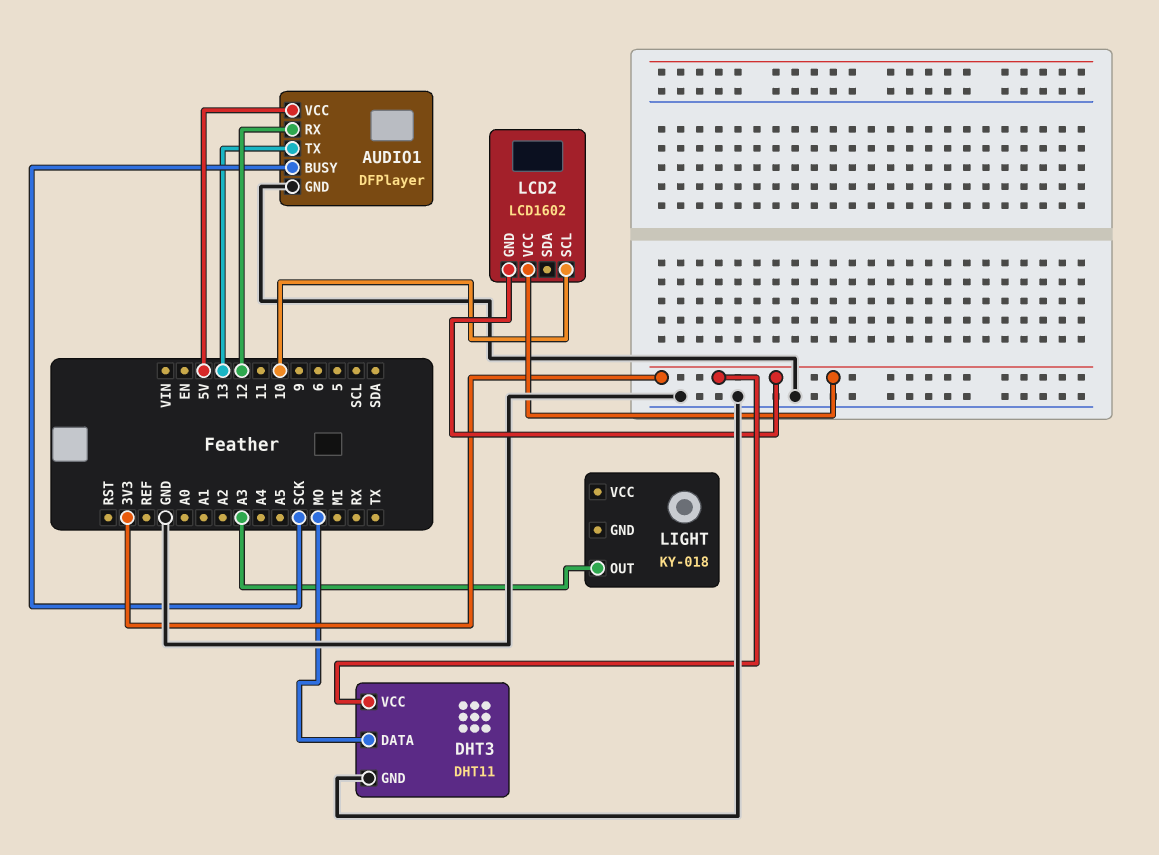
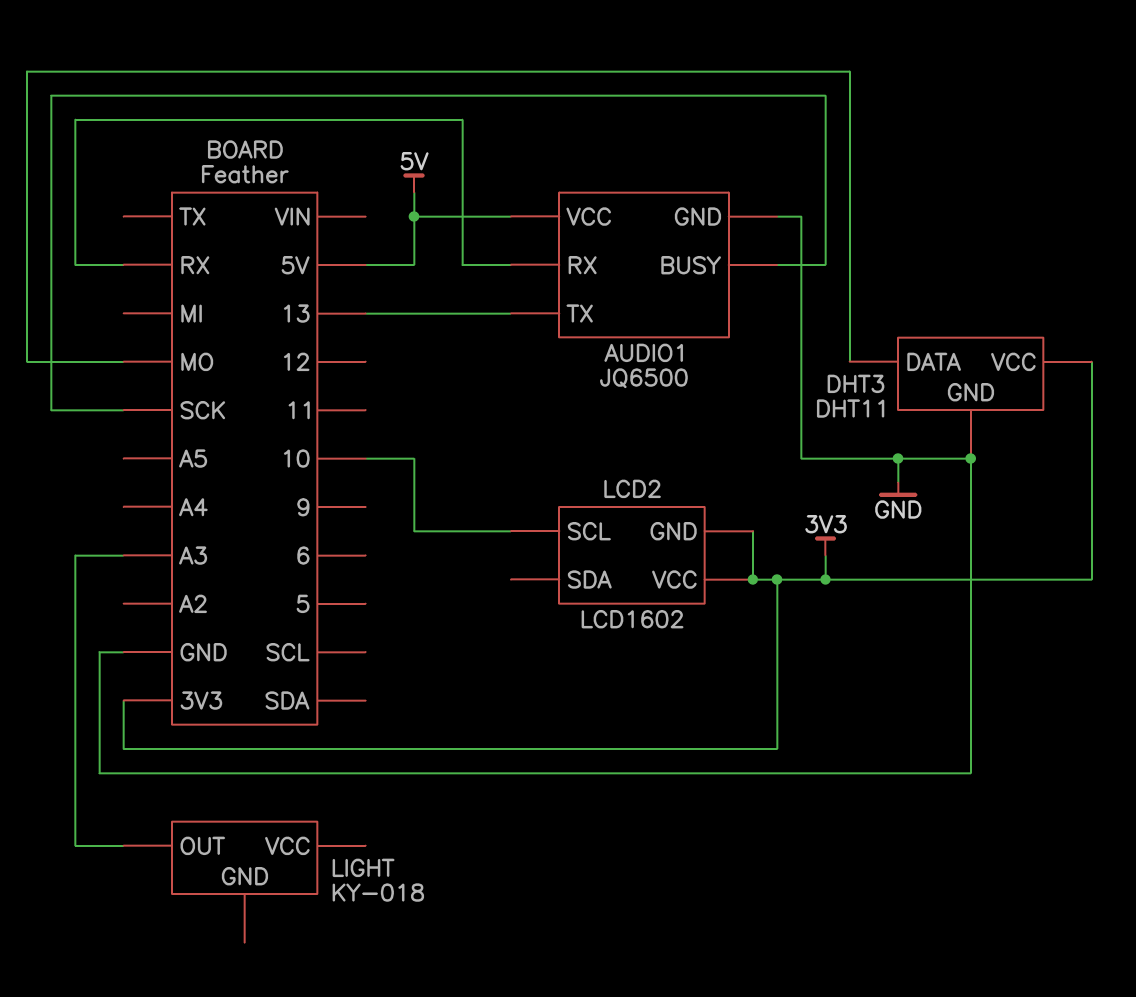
AUDIO1: DFPlayer -> JQ6500
AUDIO1 pin RX: 12 -> RX

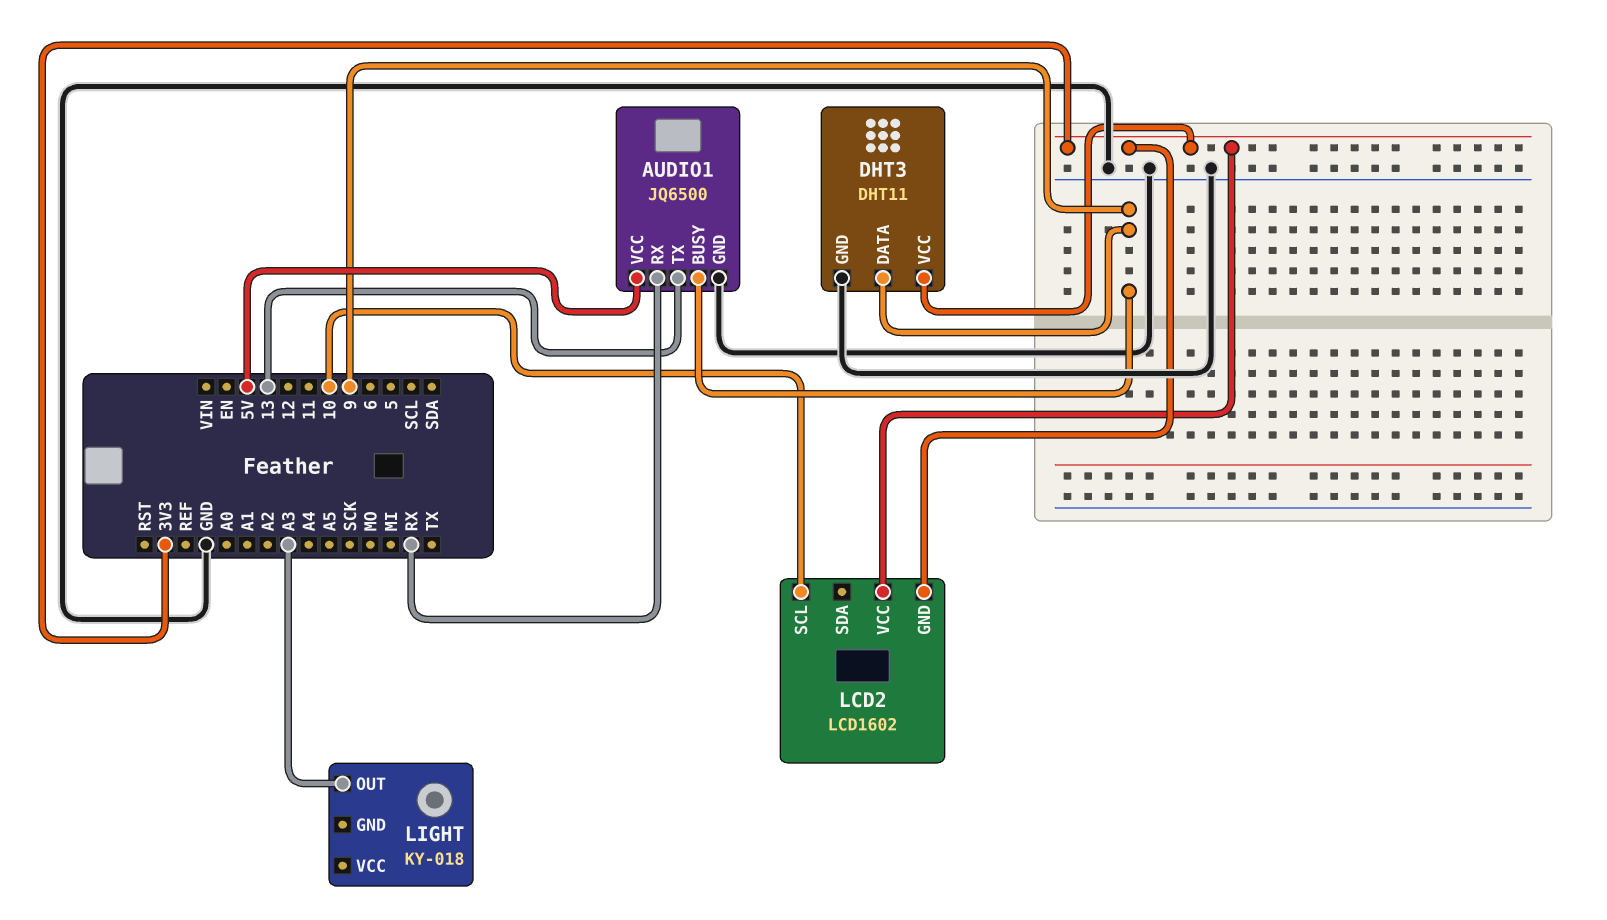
AUDIO1 pin BUSY: SCK -> 9
DHT3 pin DATA: MO -> 9

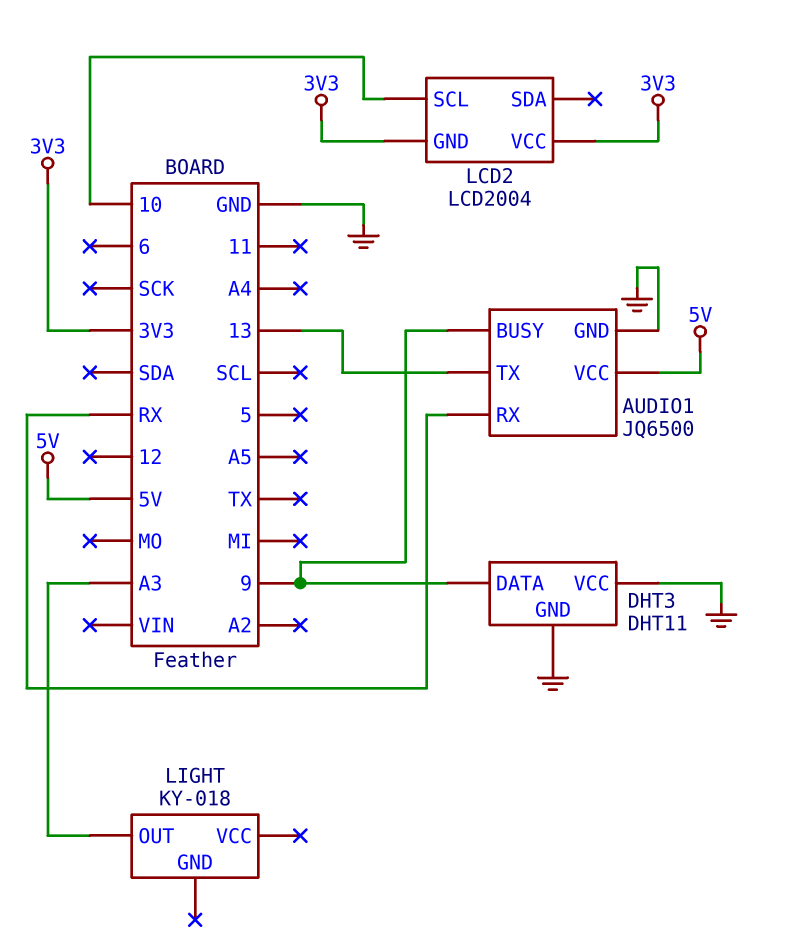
DHT3 pin VCC: 3V3 -> GND
LCD2: LCD1602 -> LCD2004

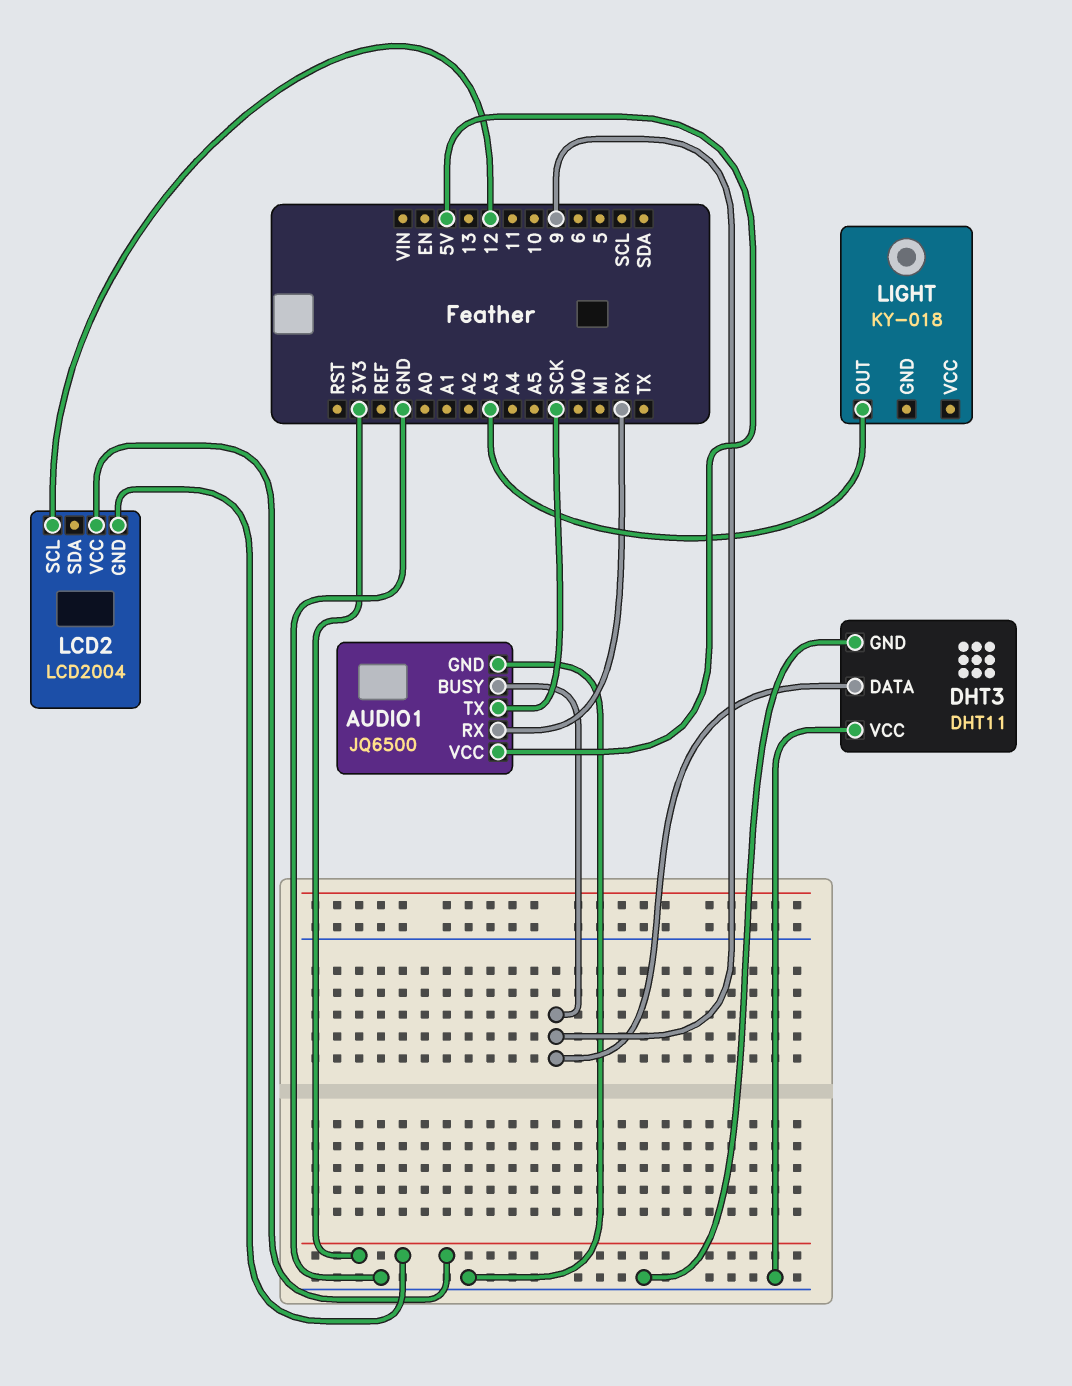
AUDIO1 pin TX: 13 -> SCK
LCD2 pin SCL: 10 -> 12

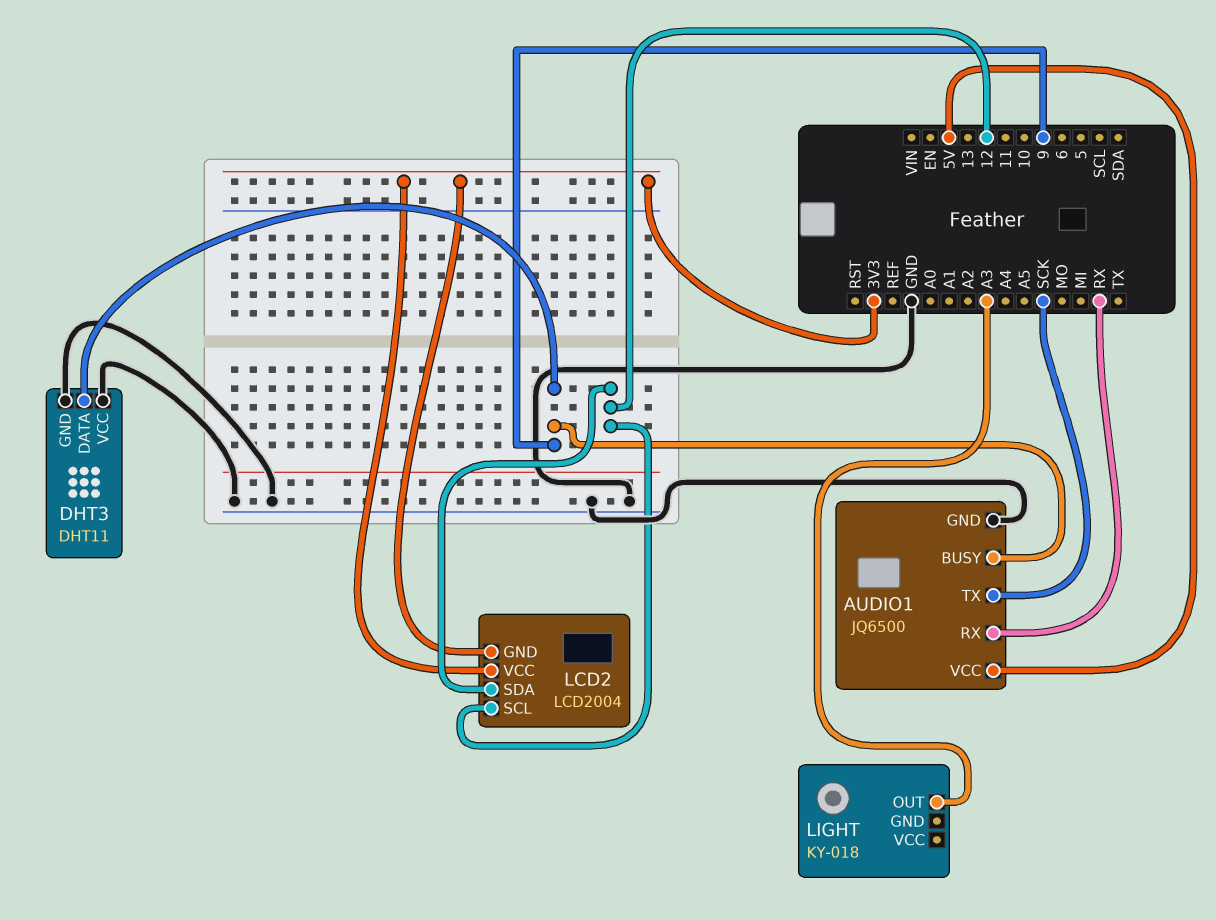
LCD2 pin SDA: none -> 12

